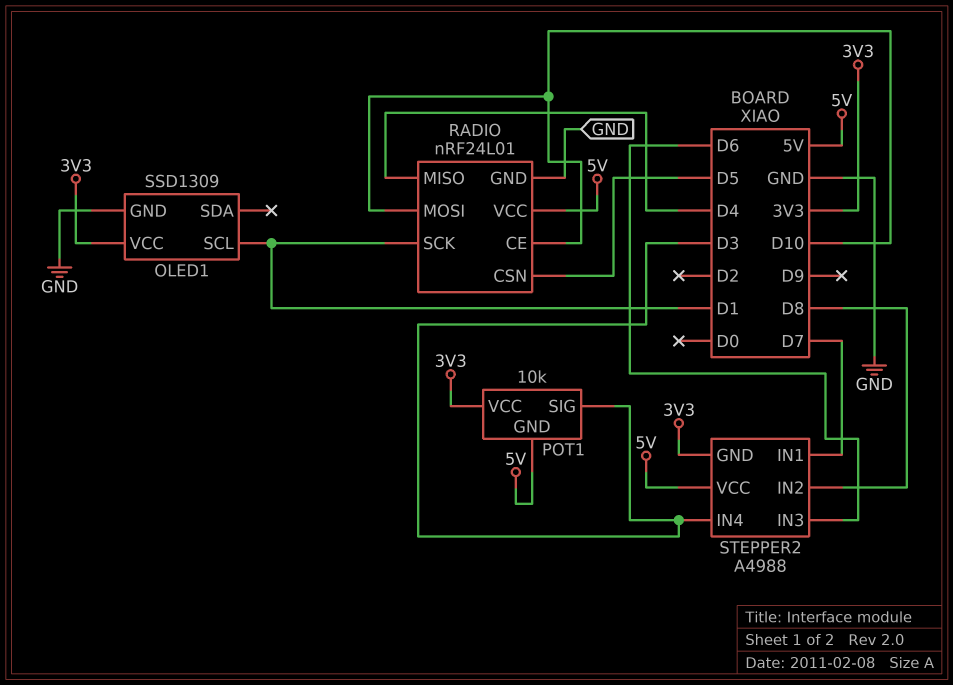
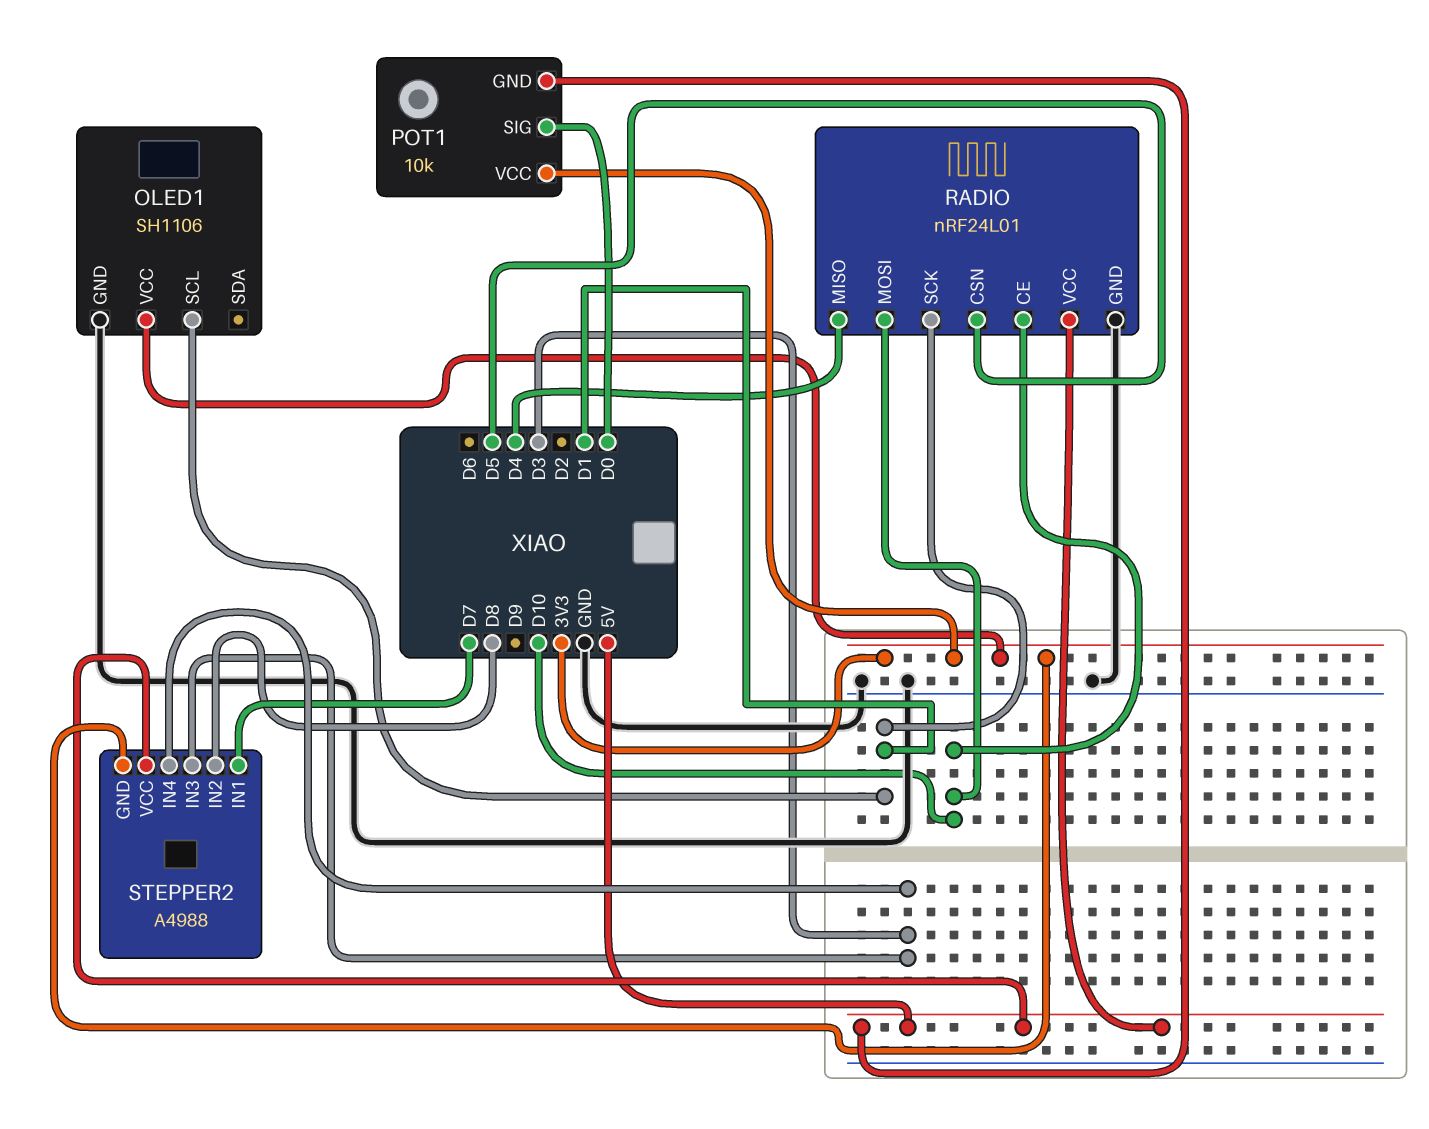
OLED1: SSD1309 -> SH1106
POT1 pin SIG: D3 -> D0
STEPPER2 pin IN3: D6 -> D3

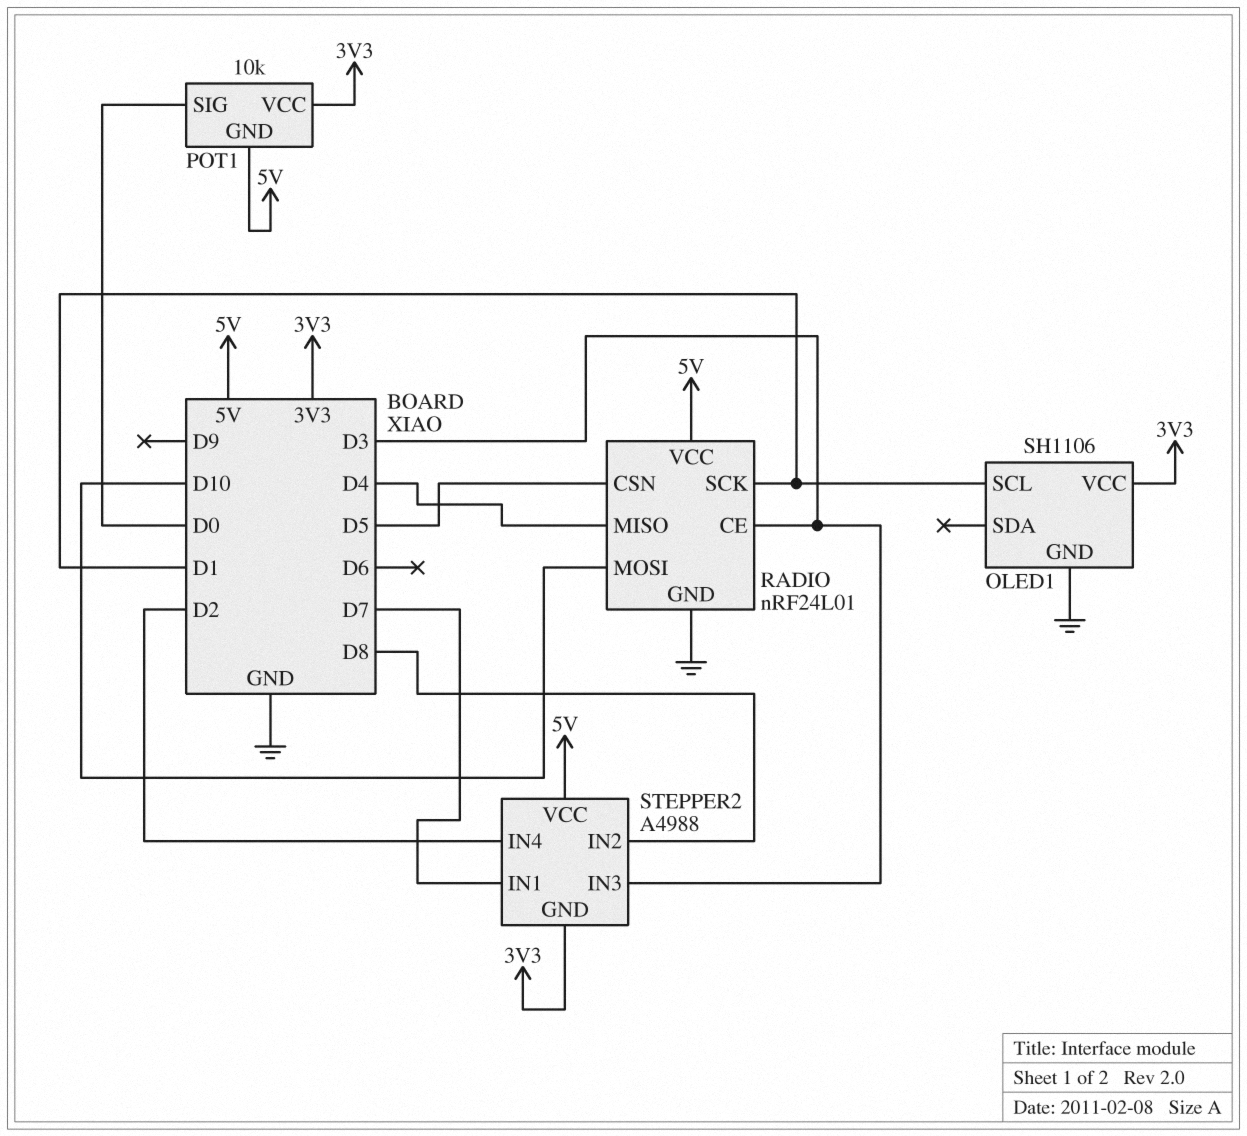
RADIO pin CE: D10 -> D3
STEPPER2 pin IN4: D3 -> D2

